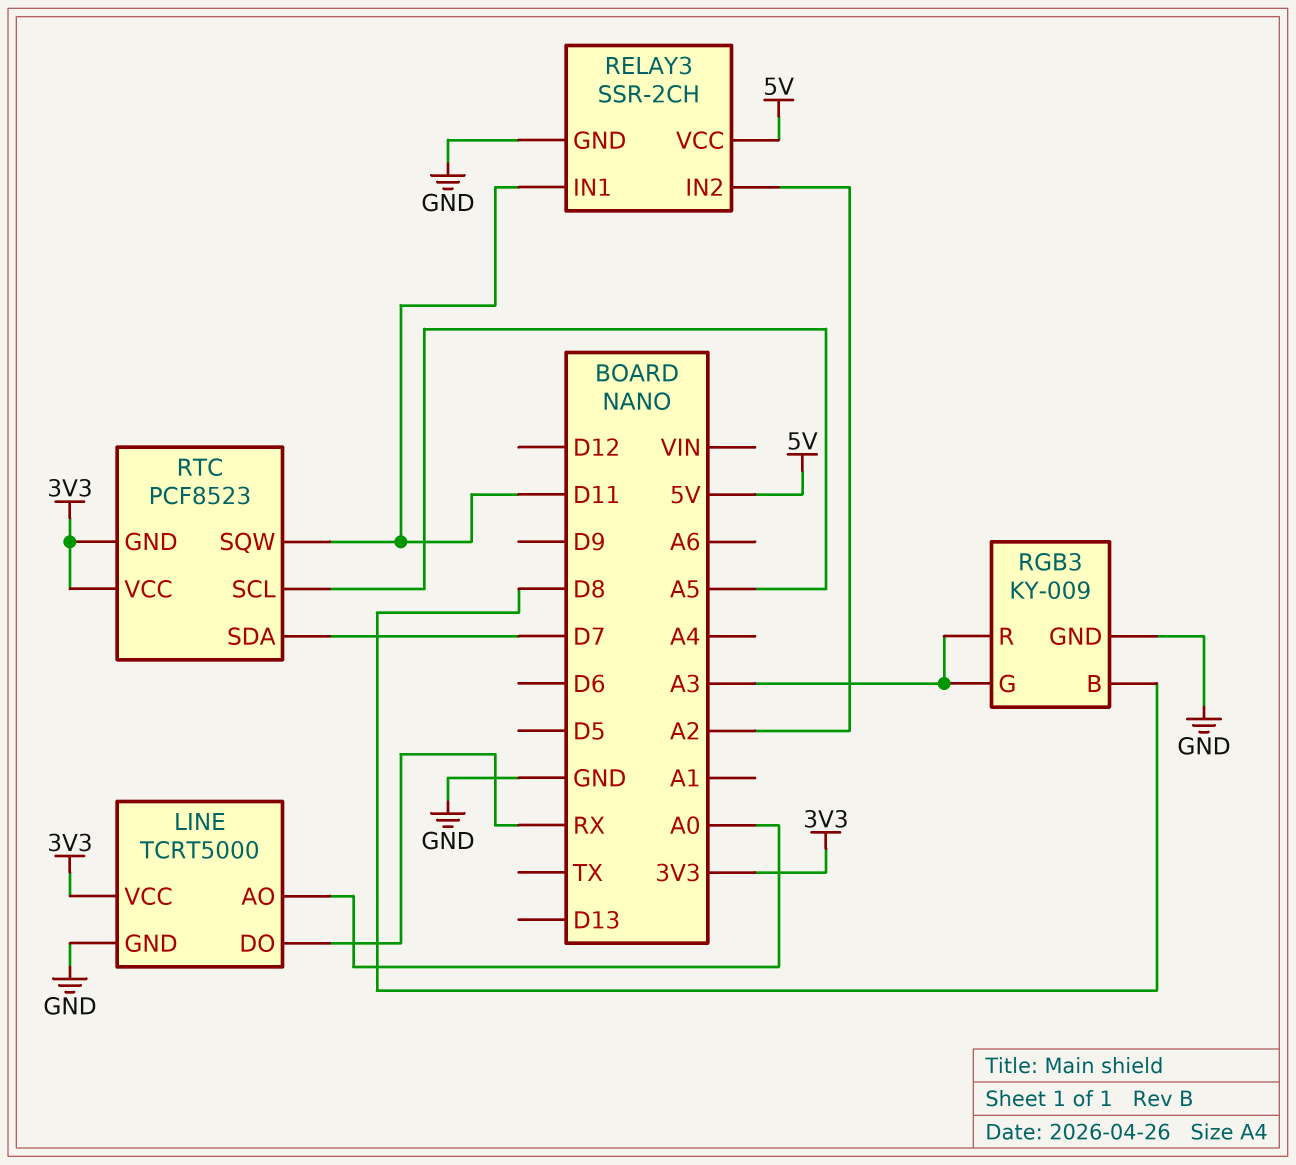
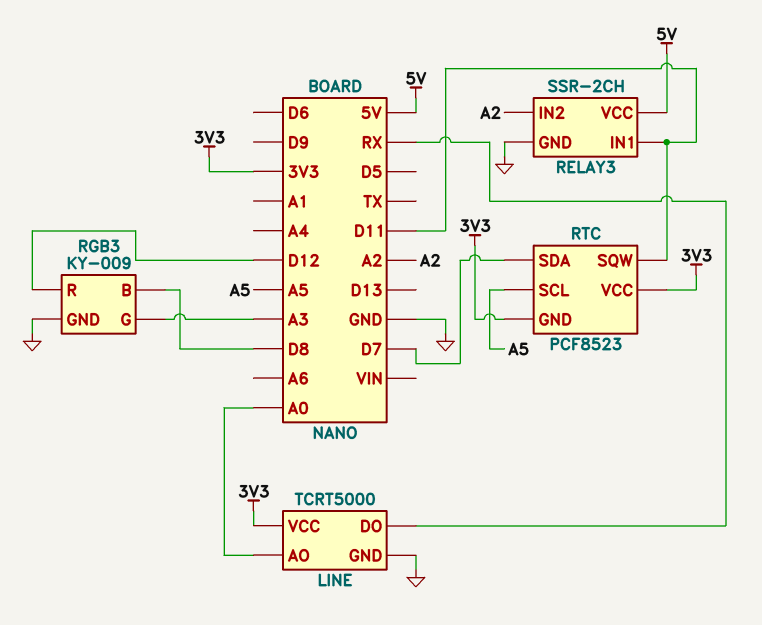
RGB3 pin R: A3 -> D12

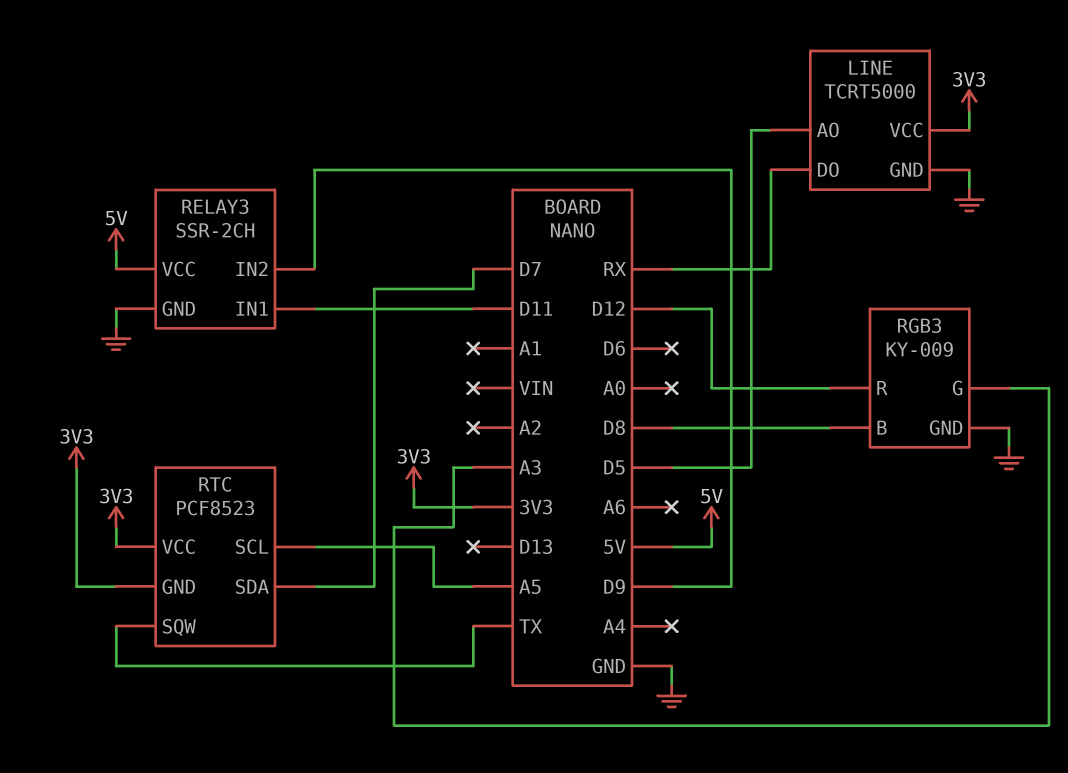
LINE pin AO: A0 -> D5
RELAY3 pin IN2: A2 -> D9
RTC pin SQW: D11 -> TX

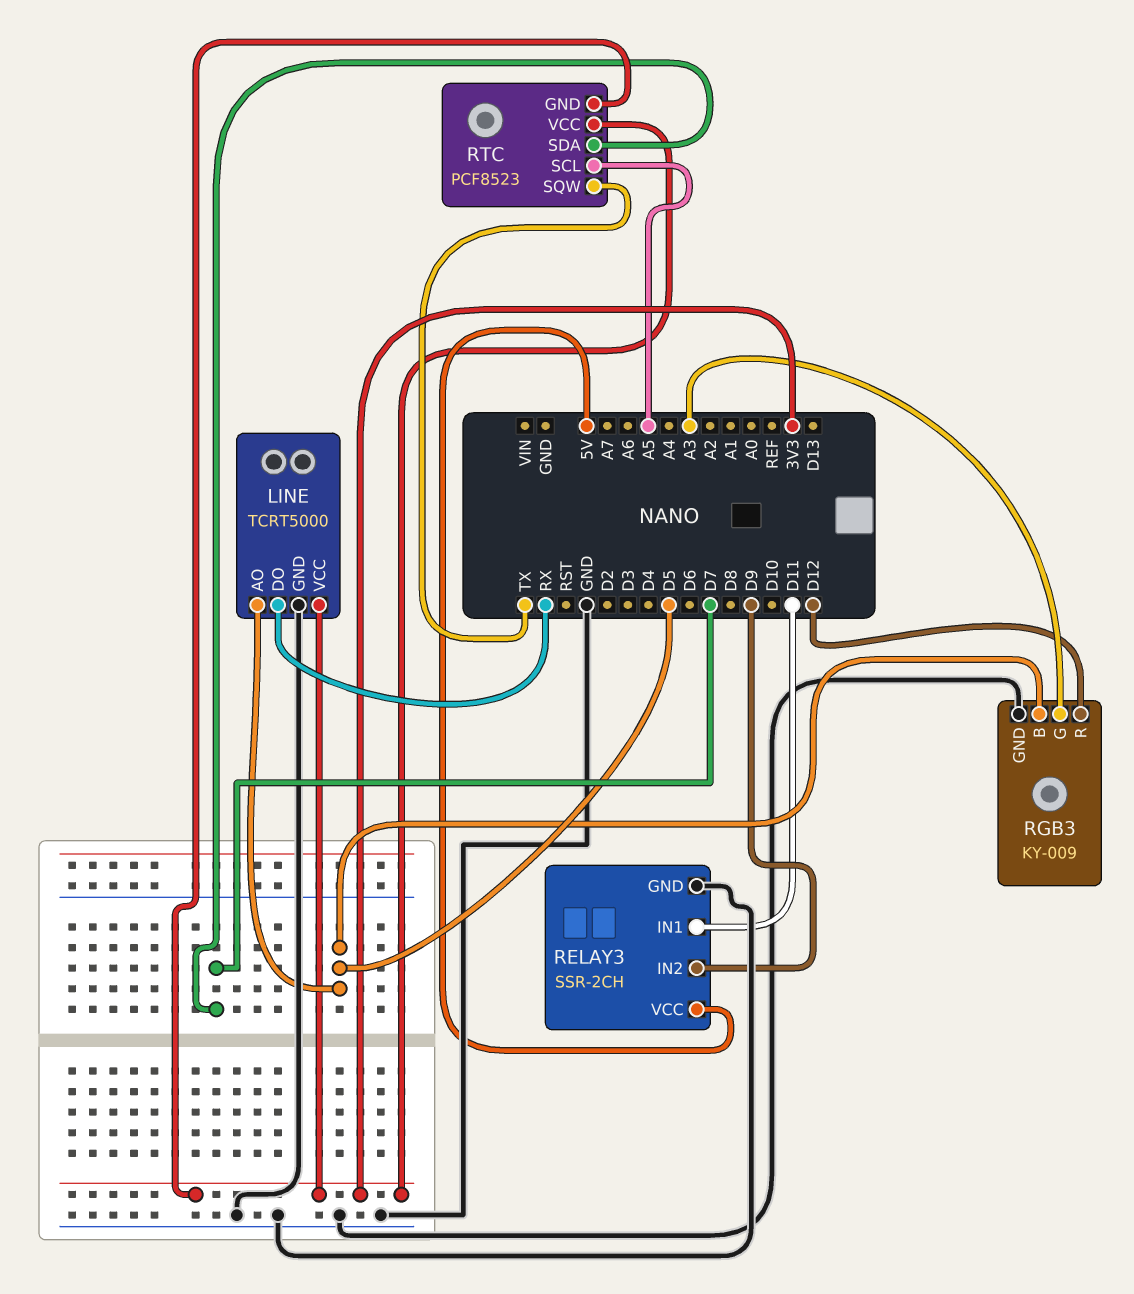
RGB3 pin B: D8 -> D5

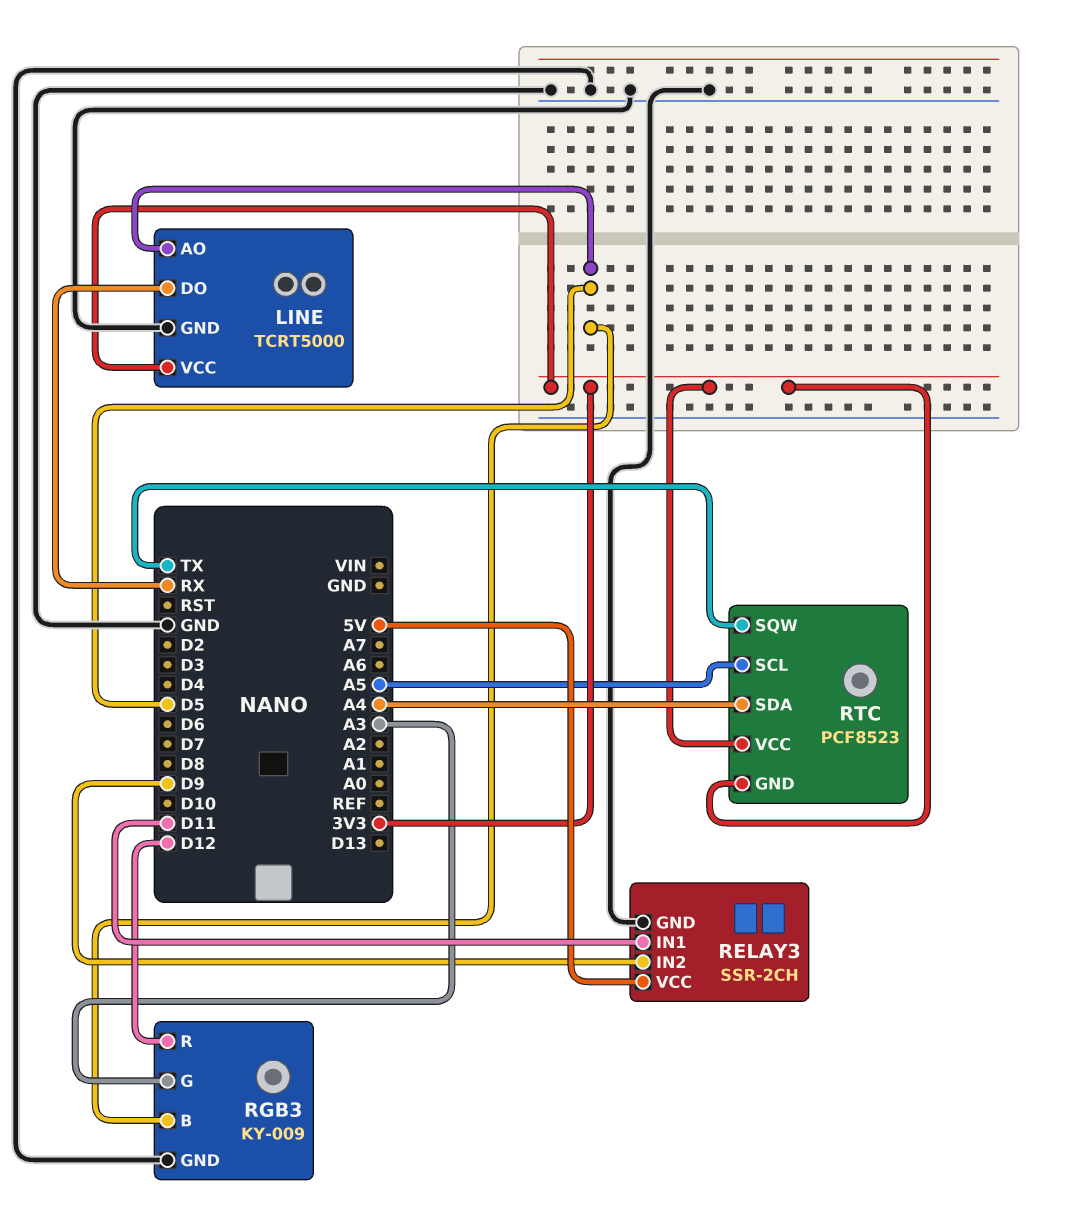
RTC pin SDA: D7 -> A4

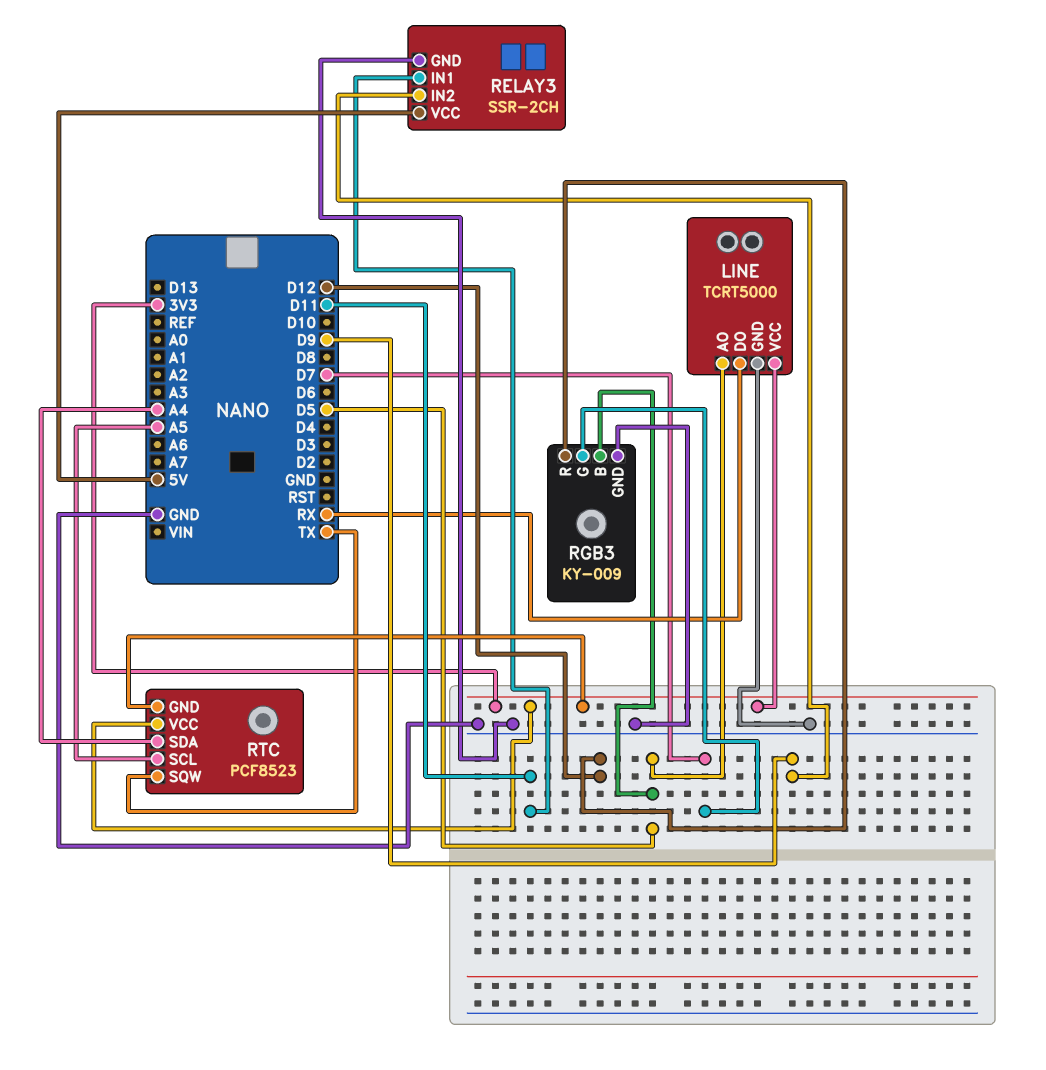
RGB3 pin G: A3 -> D7

